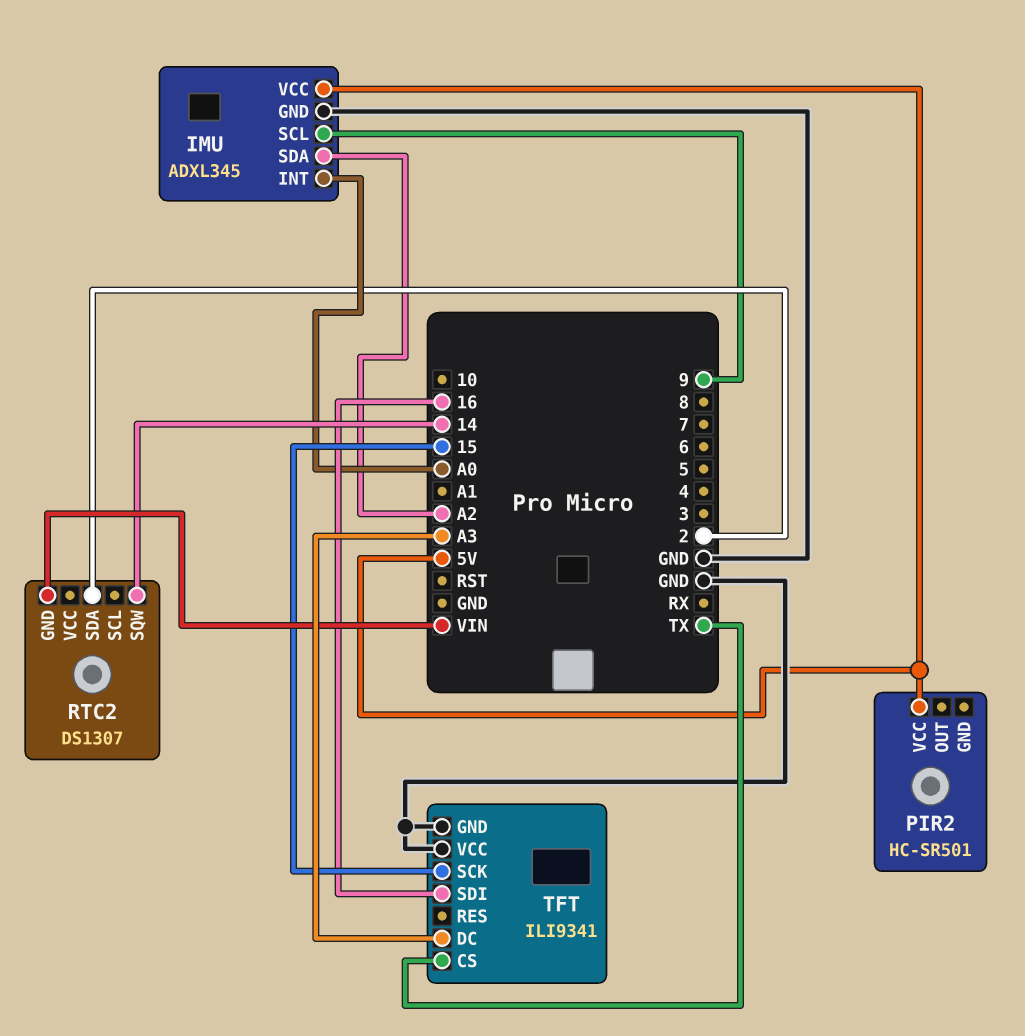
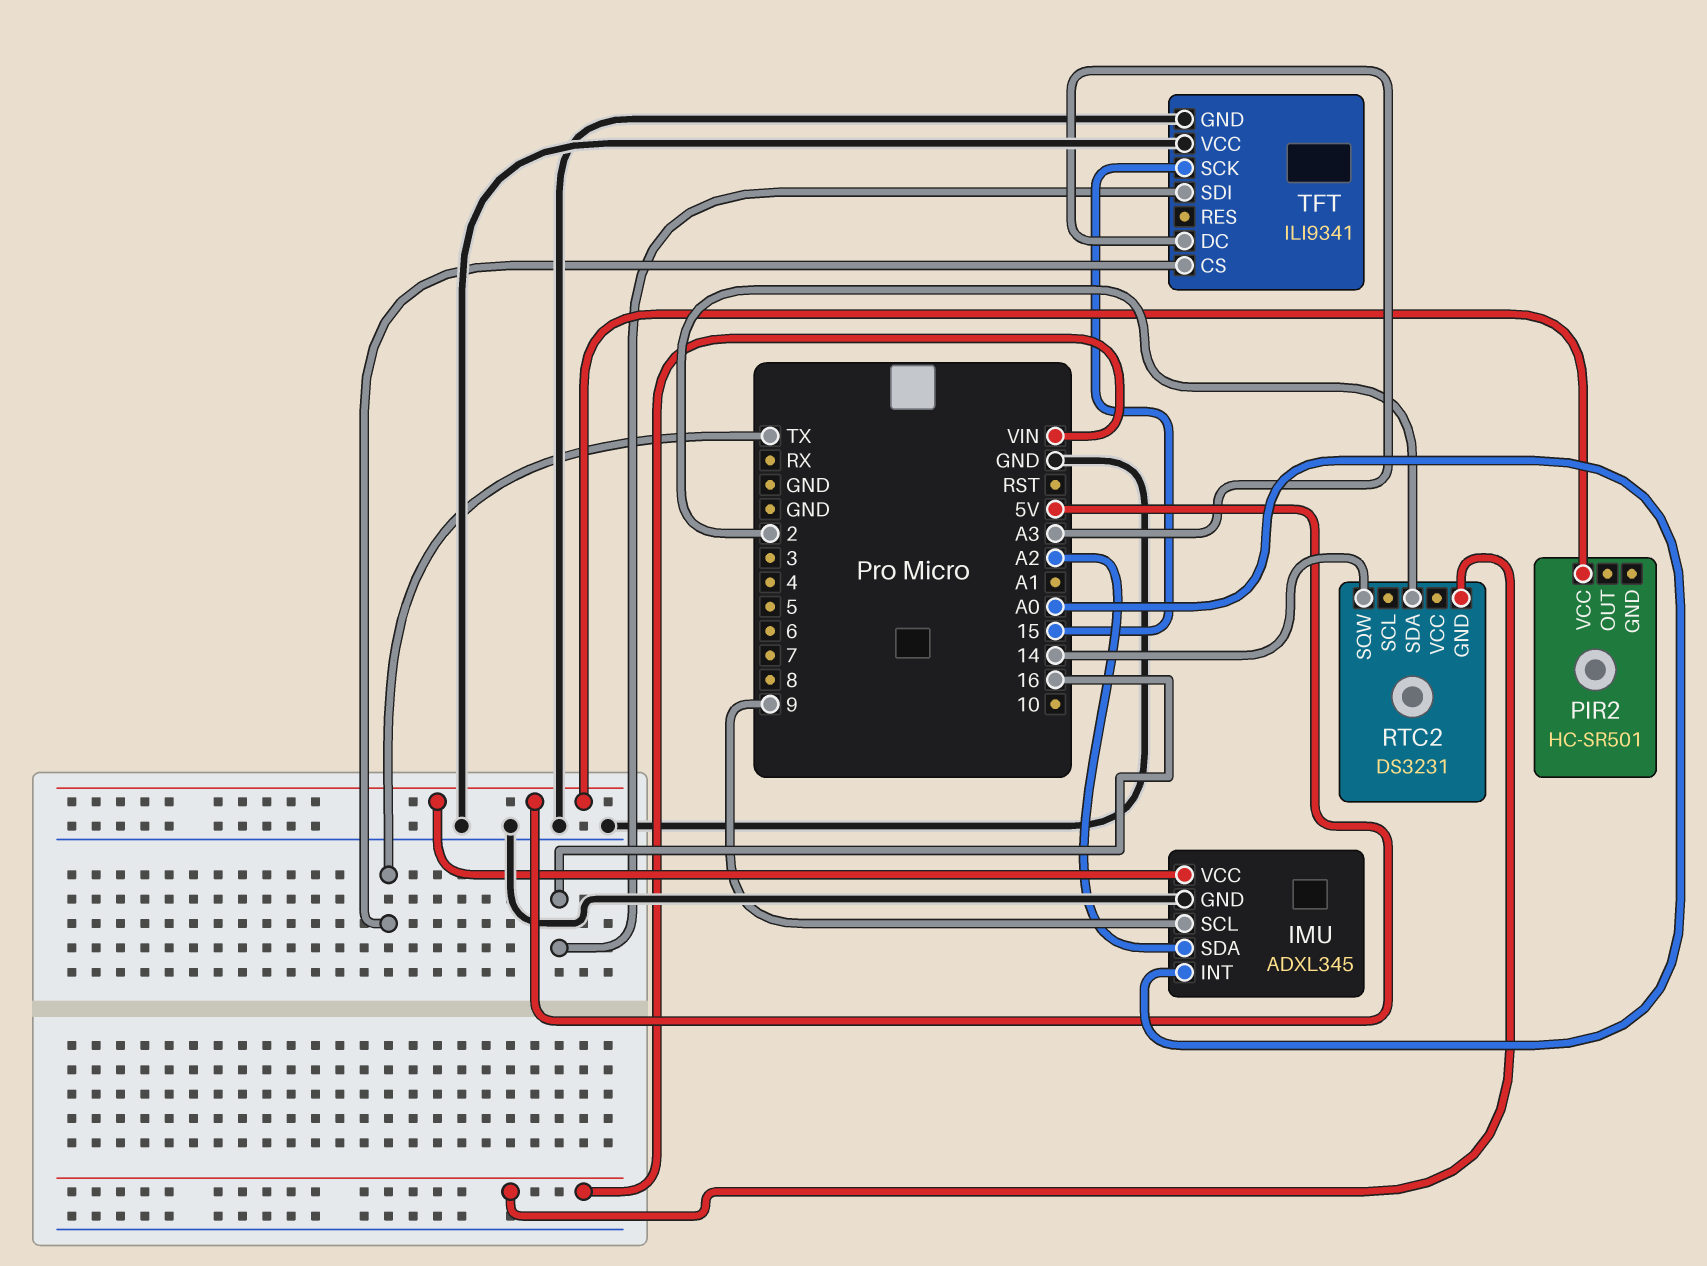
RTC2: DS1307 -> DS3231

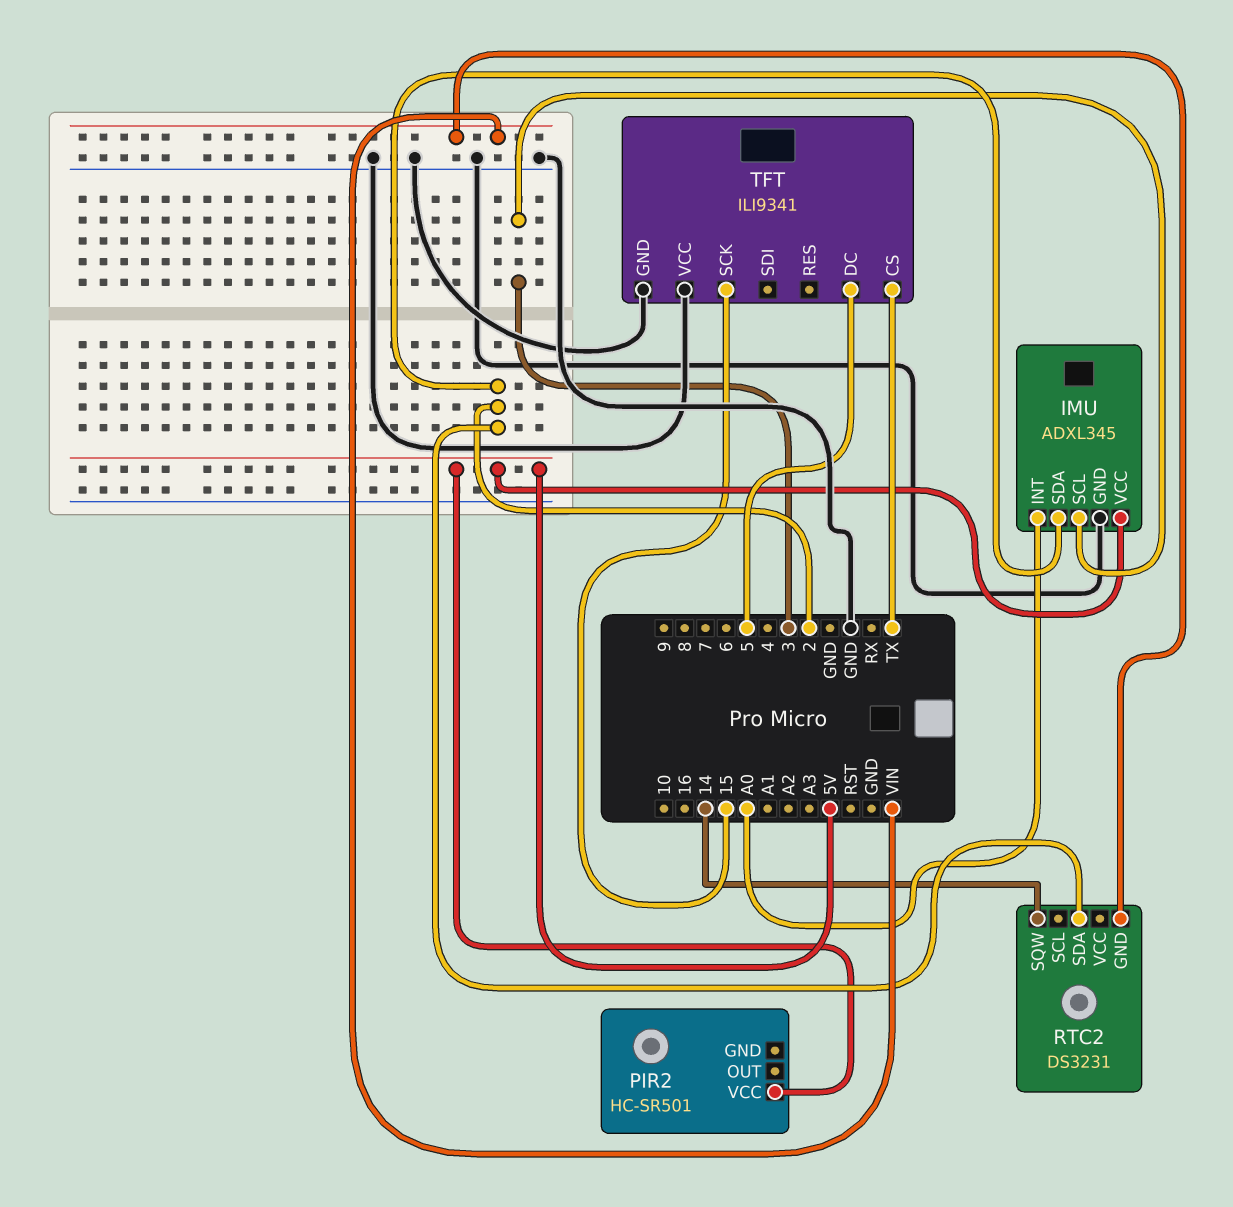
IMU pin SCL: 9 -> 3
IMU pin SDA: A2 -> 2
TFT pin DC: A3 -> 5
TFT pin SDI: 16 -> none

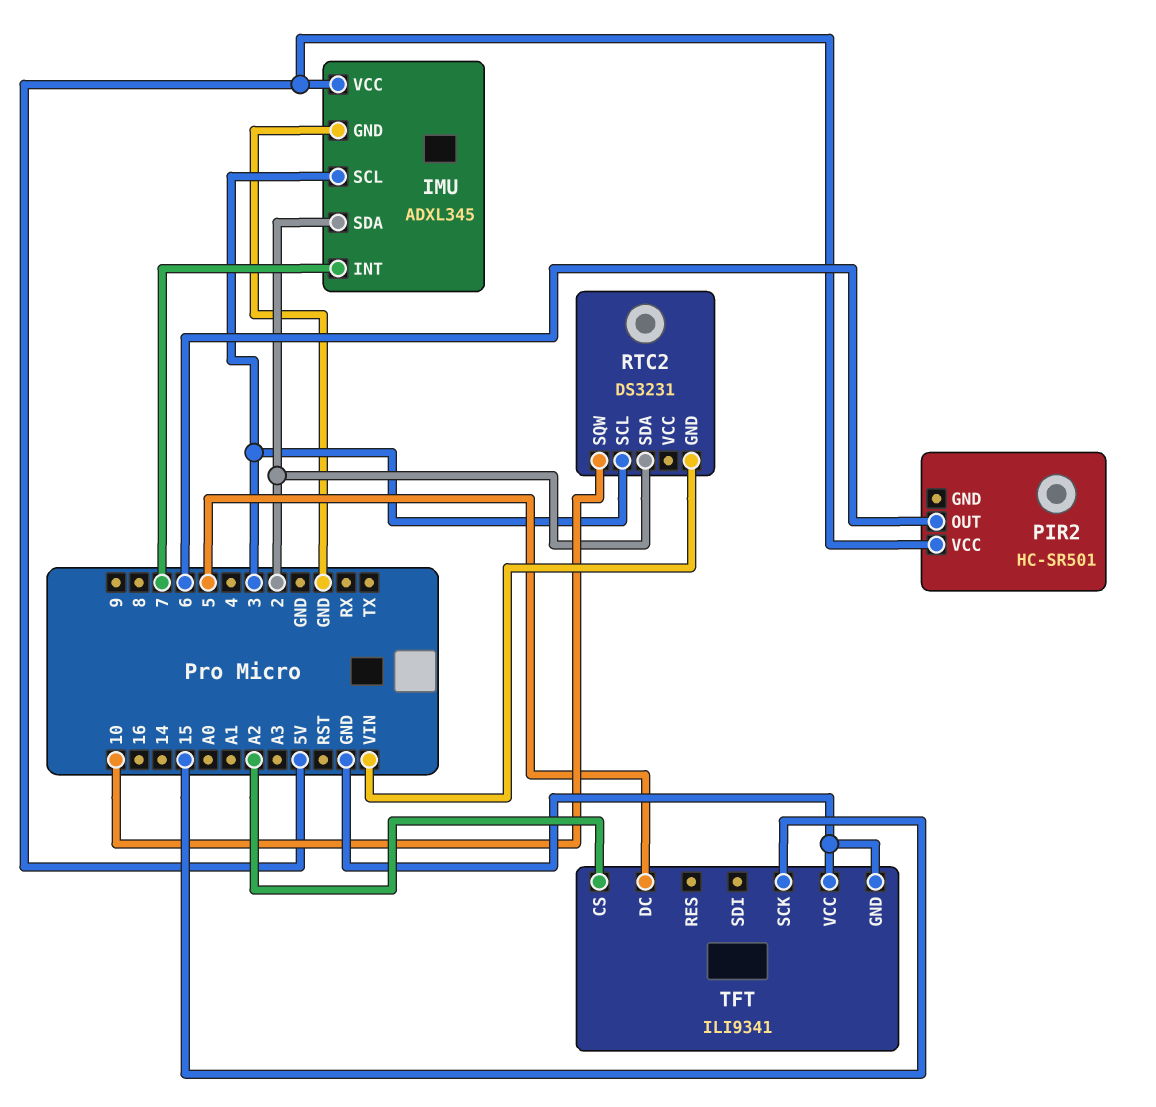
IMU pin INT: A0 -> 7
PIR2 pin OUT: none -> 6
RTC2 pin SCL: none -> 3
RTC2 pin SQW: 14 -> 10
TFT pin CS: TX -> A2

